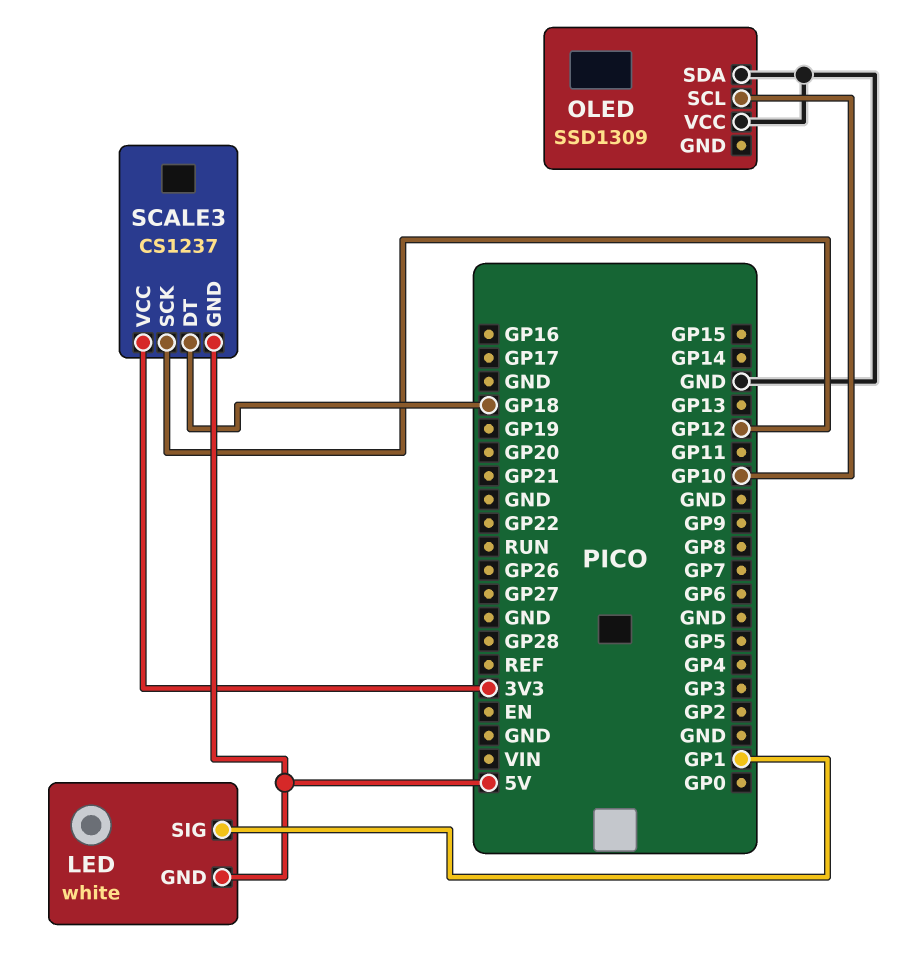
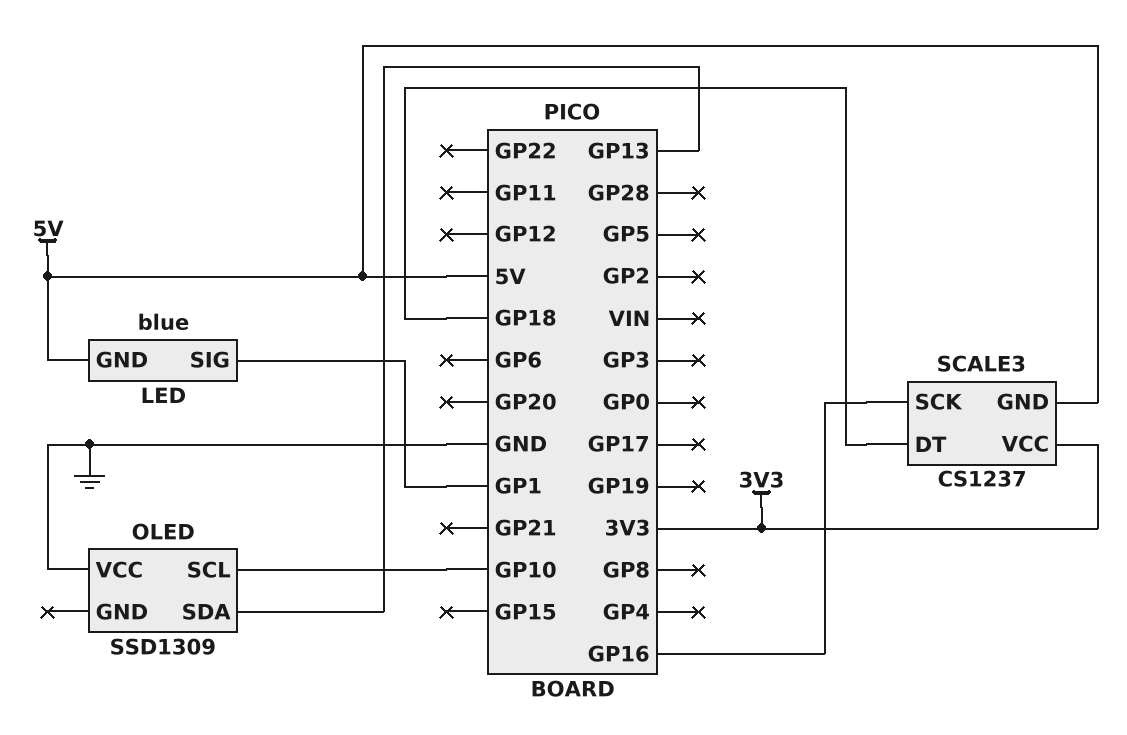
LED: white -> blue
OLED pin SDA: GND -> GP13
SCALE3 pin SCK: GP12 -> GP16

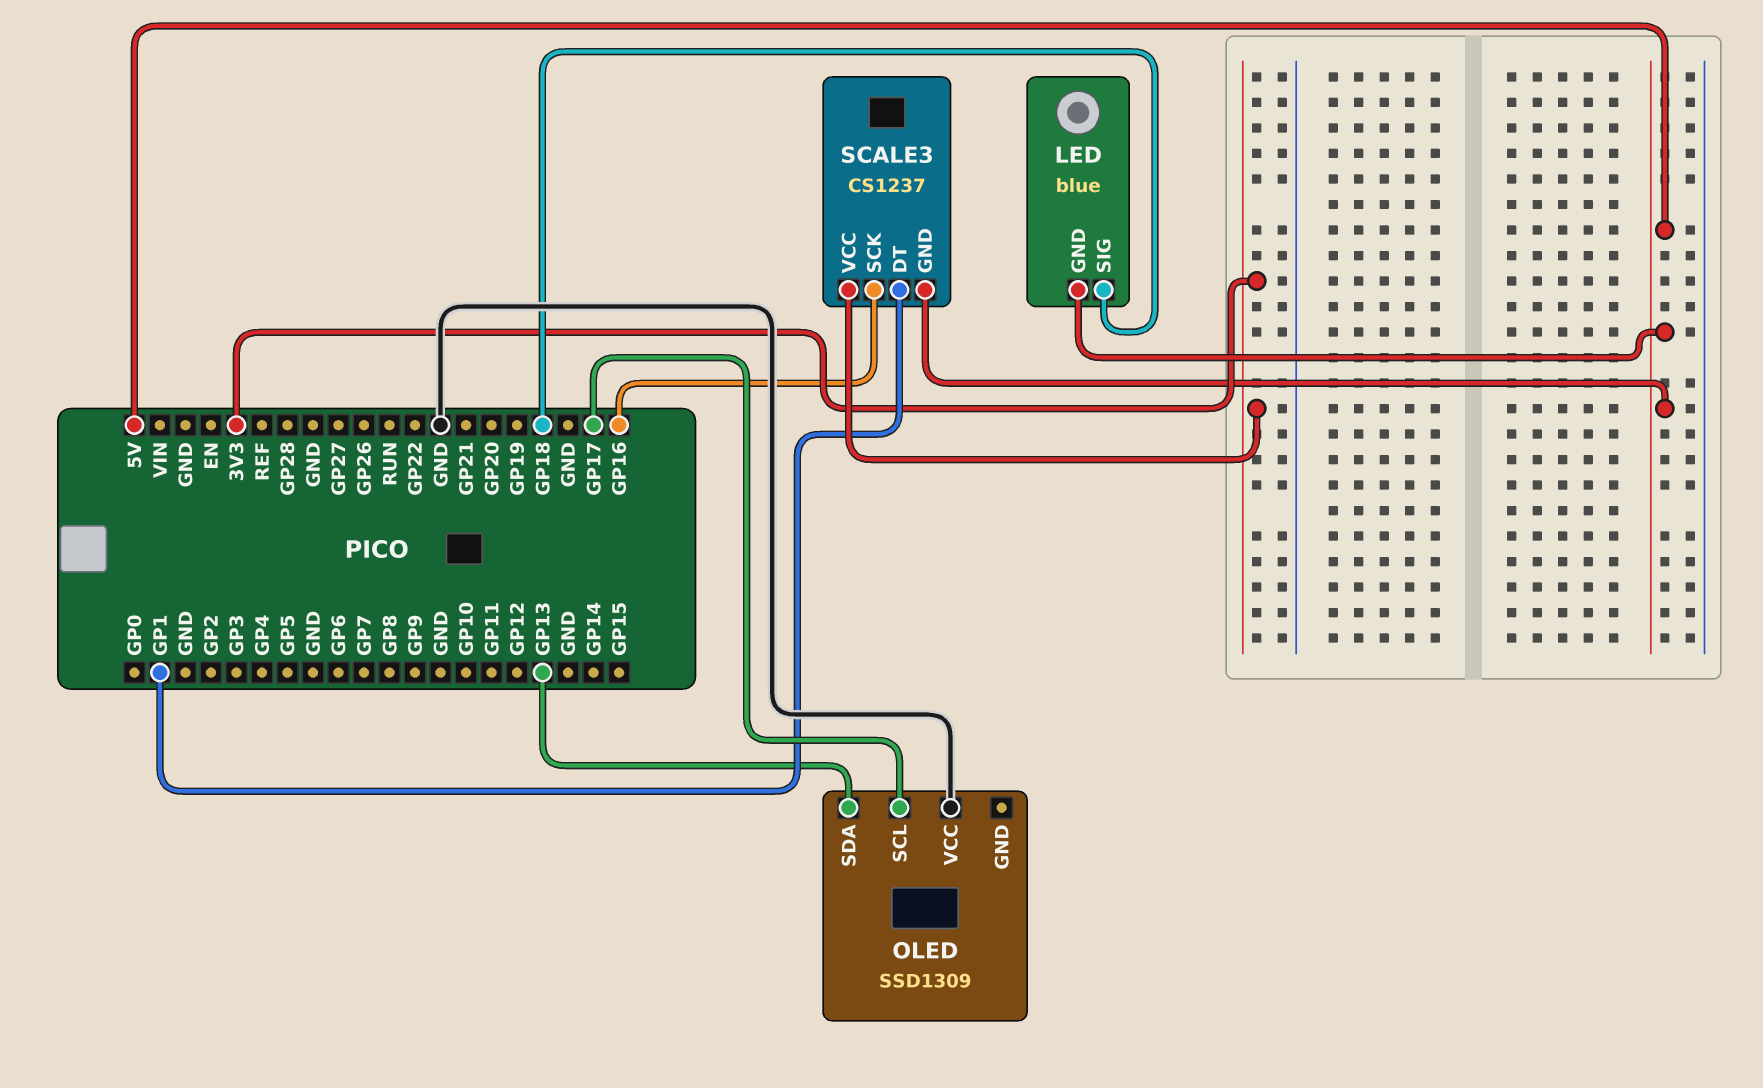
LED pin SIG: GP1 -> GP18
OLED pin SCL: GP10 -> GP17
SCALE3 pin DT: GP18 -> GP1

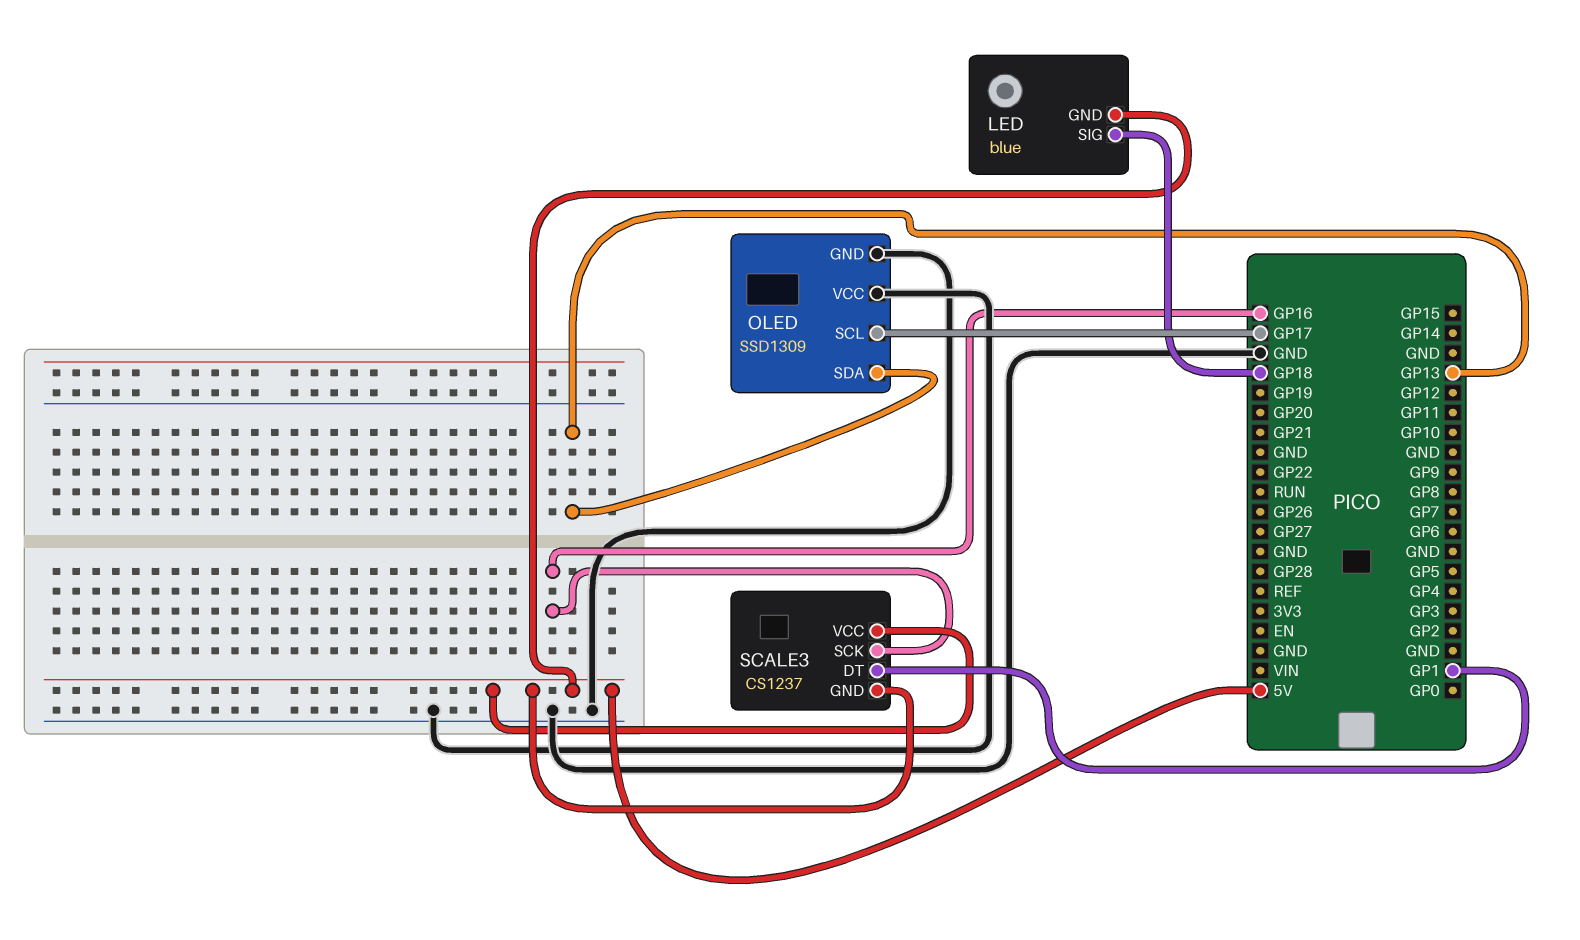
OLED pin GND: none -> GND
SCALE3 pin VCC: 3V3 -> 5V

